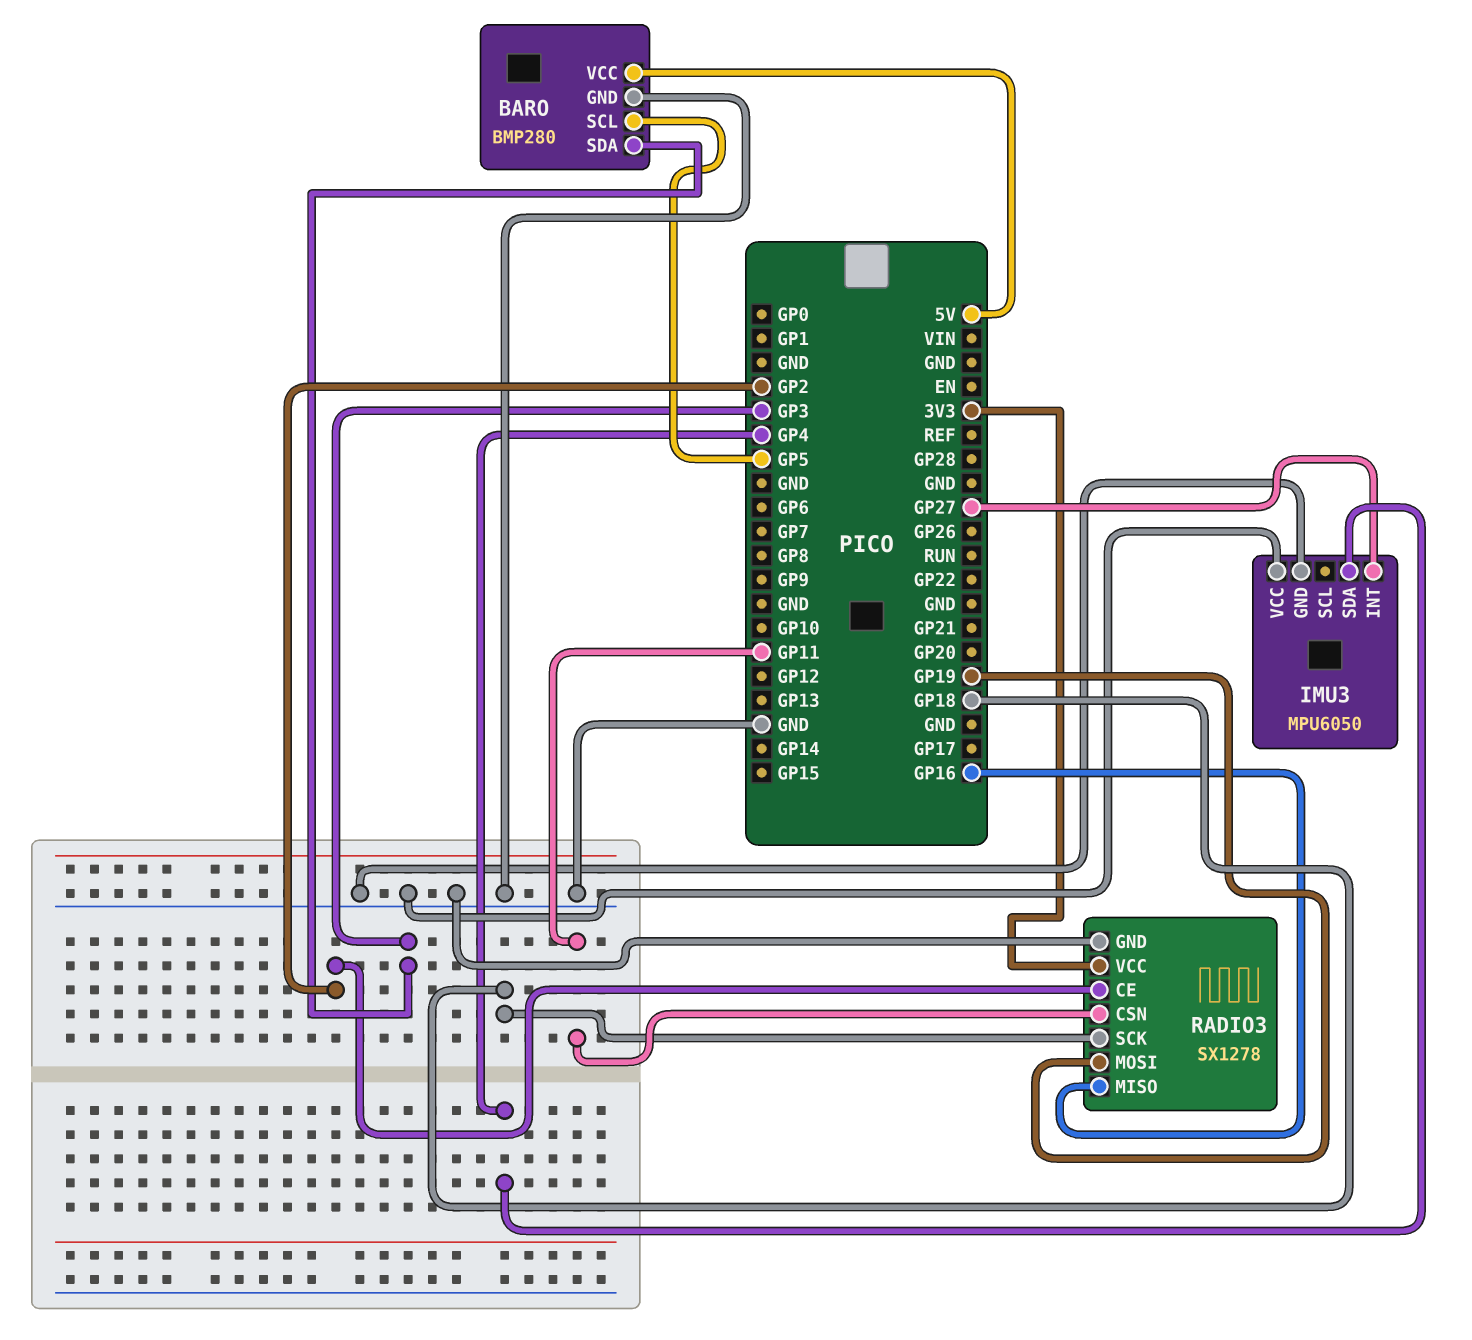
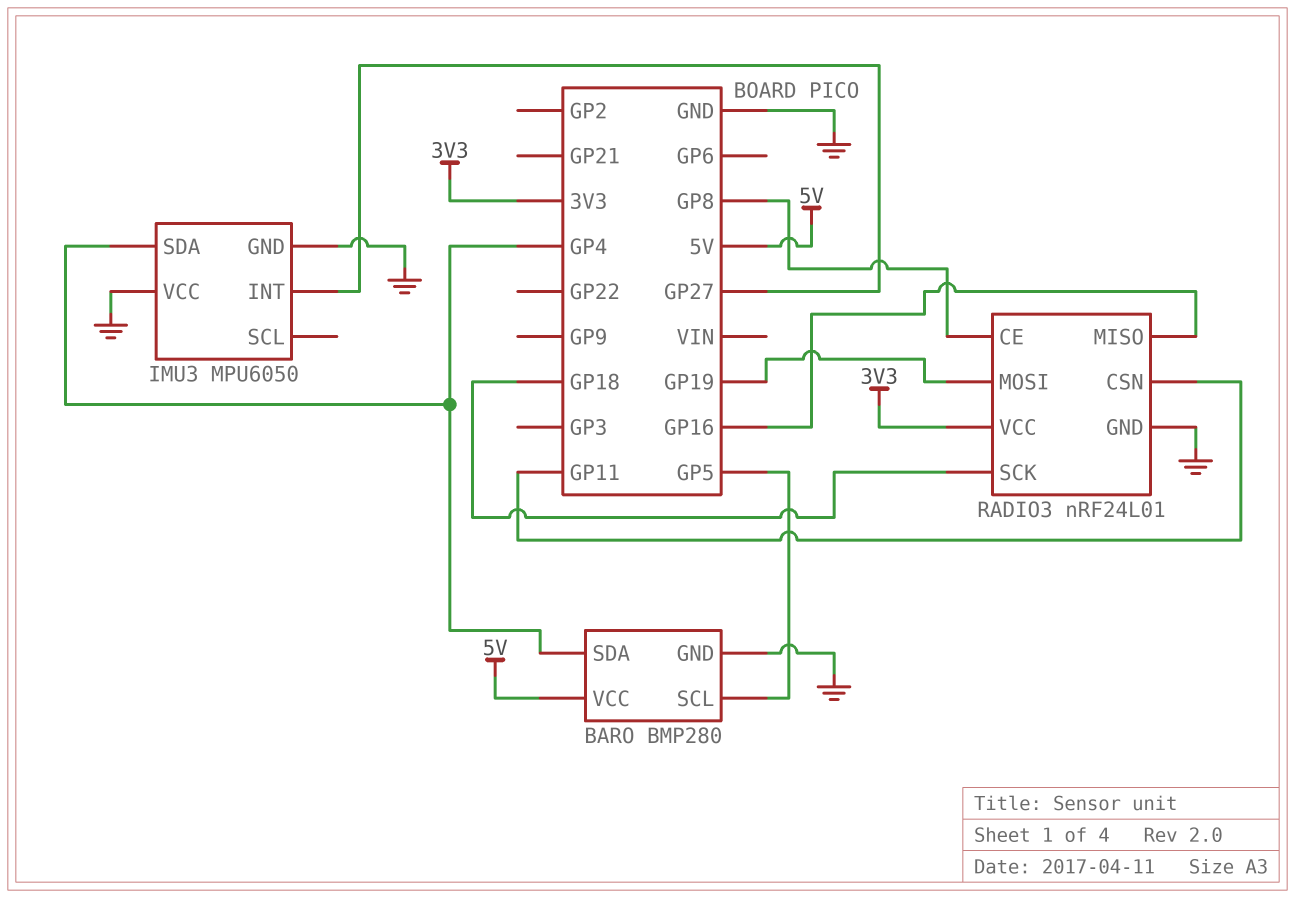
BARO pin SDA: GP3 -> GP4
RADIO3: SX1278 -> nRF24L01
RADIO3 pin CE: GP2 -> GP8

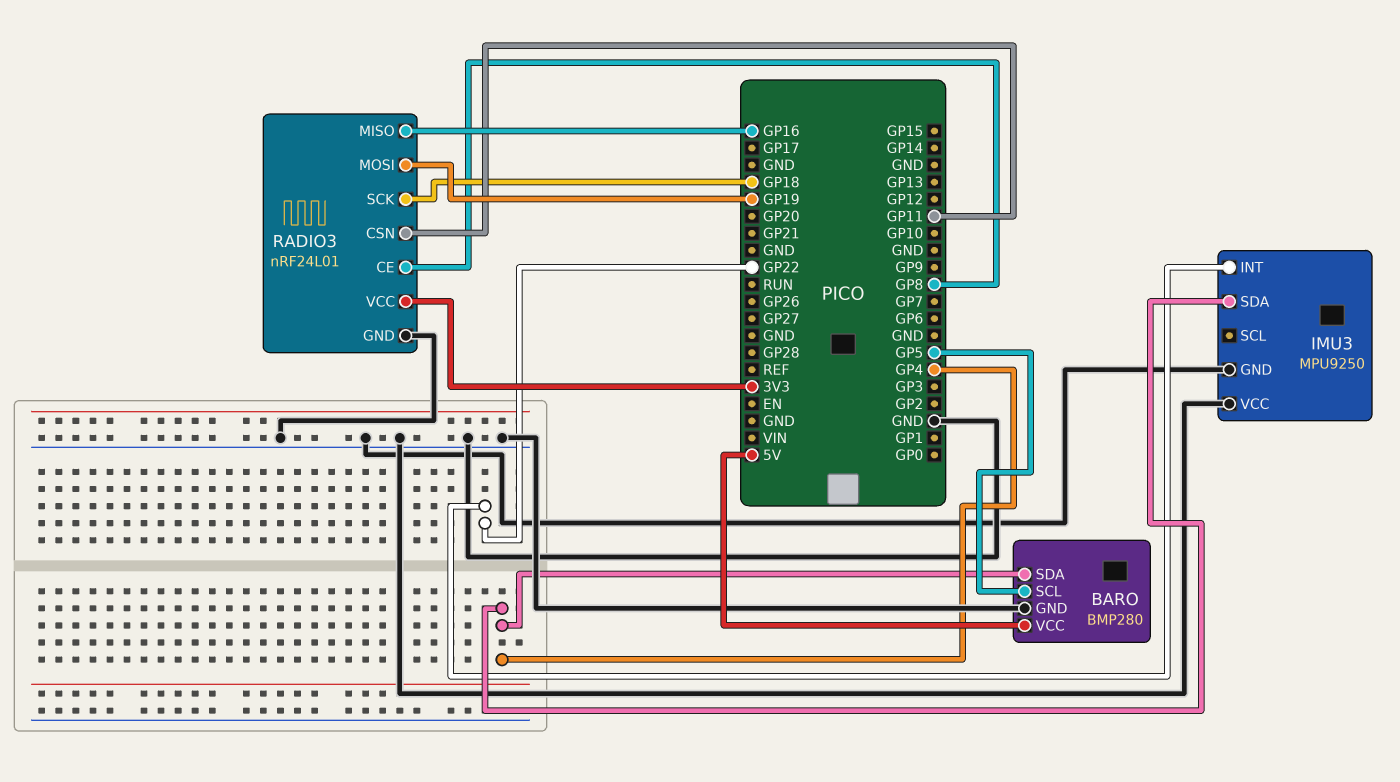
IMU3: MPU6050 -> MPU9250
IMU3 pin INT: GP27 -> GP22

